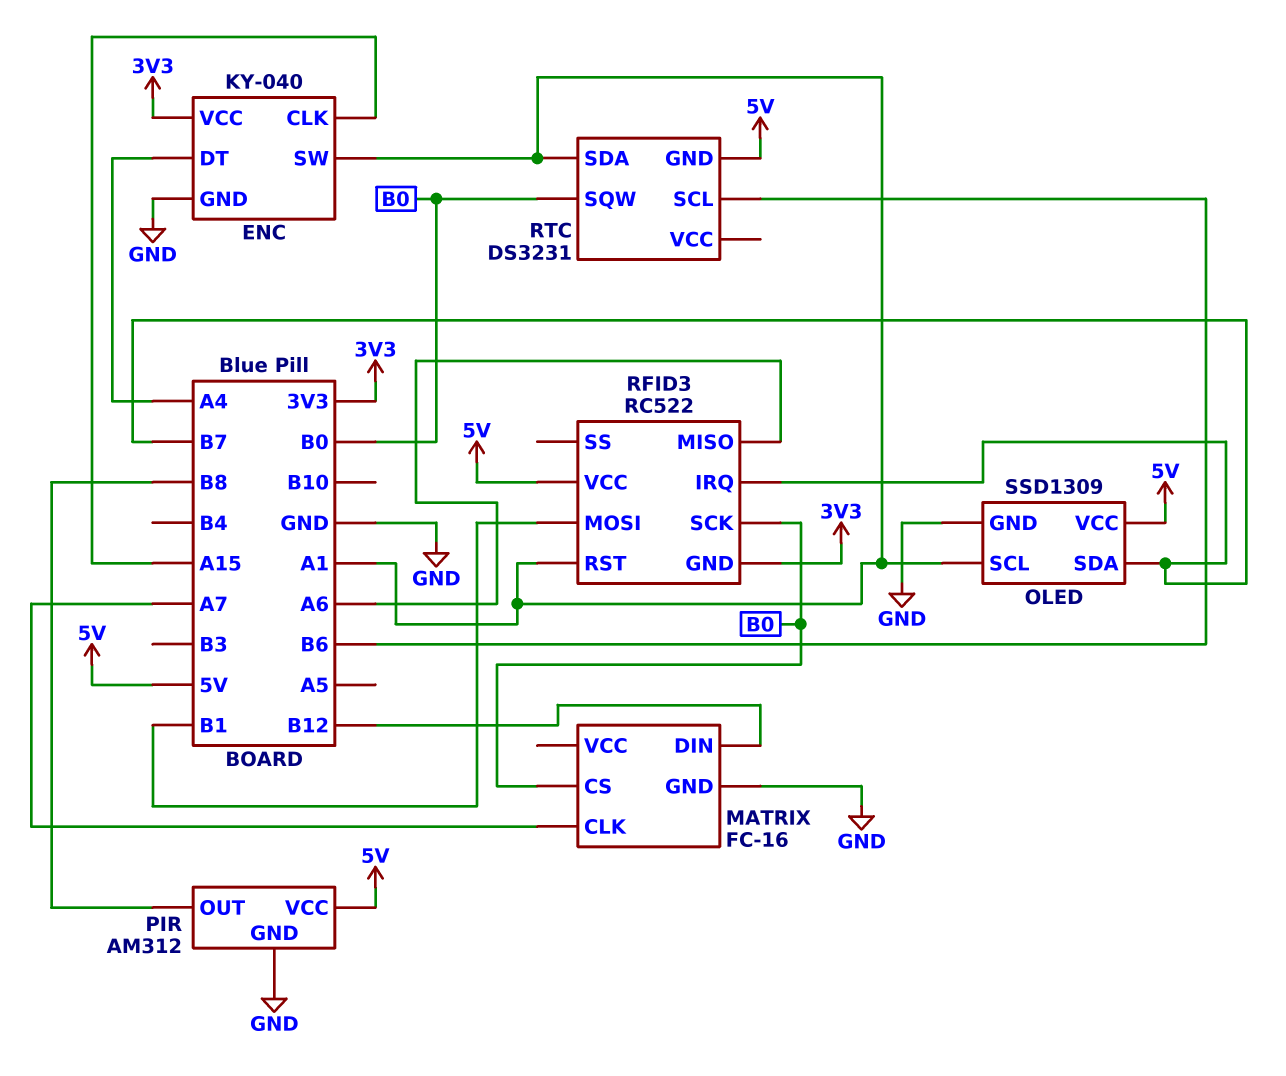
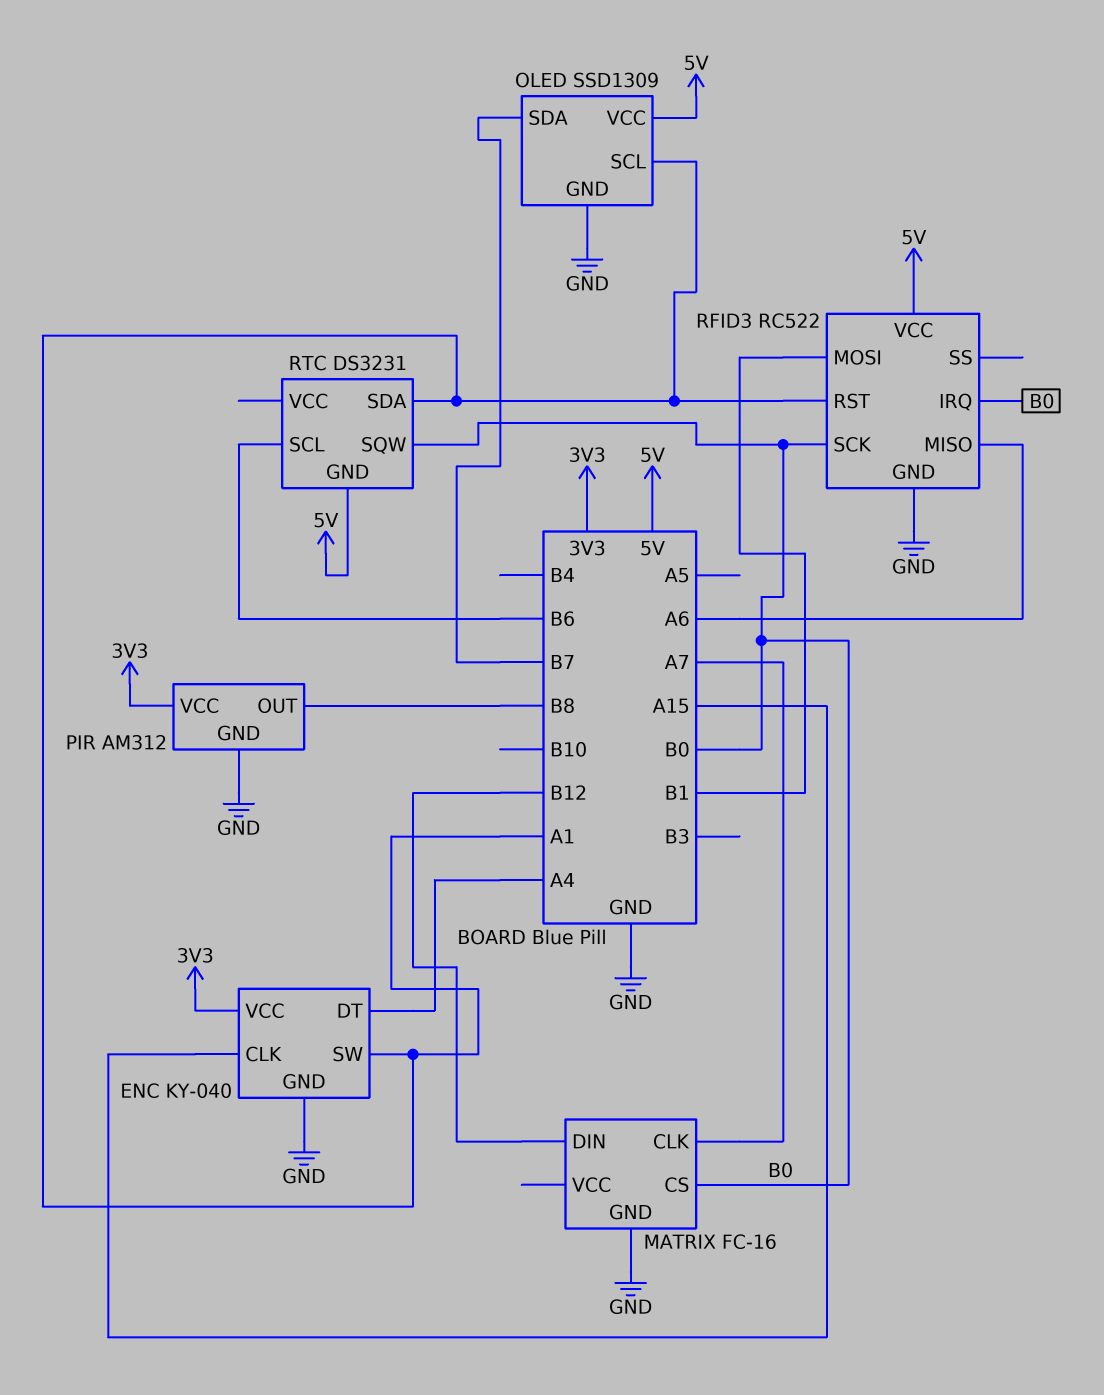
PIR pin VCC: 5V -> 3V3
RFID3 pin GND: 3V3 -> GND
RFID3 pin IRQ: B7 -> B0

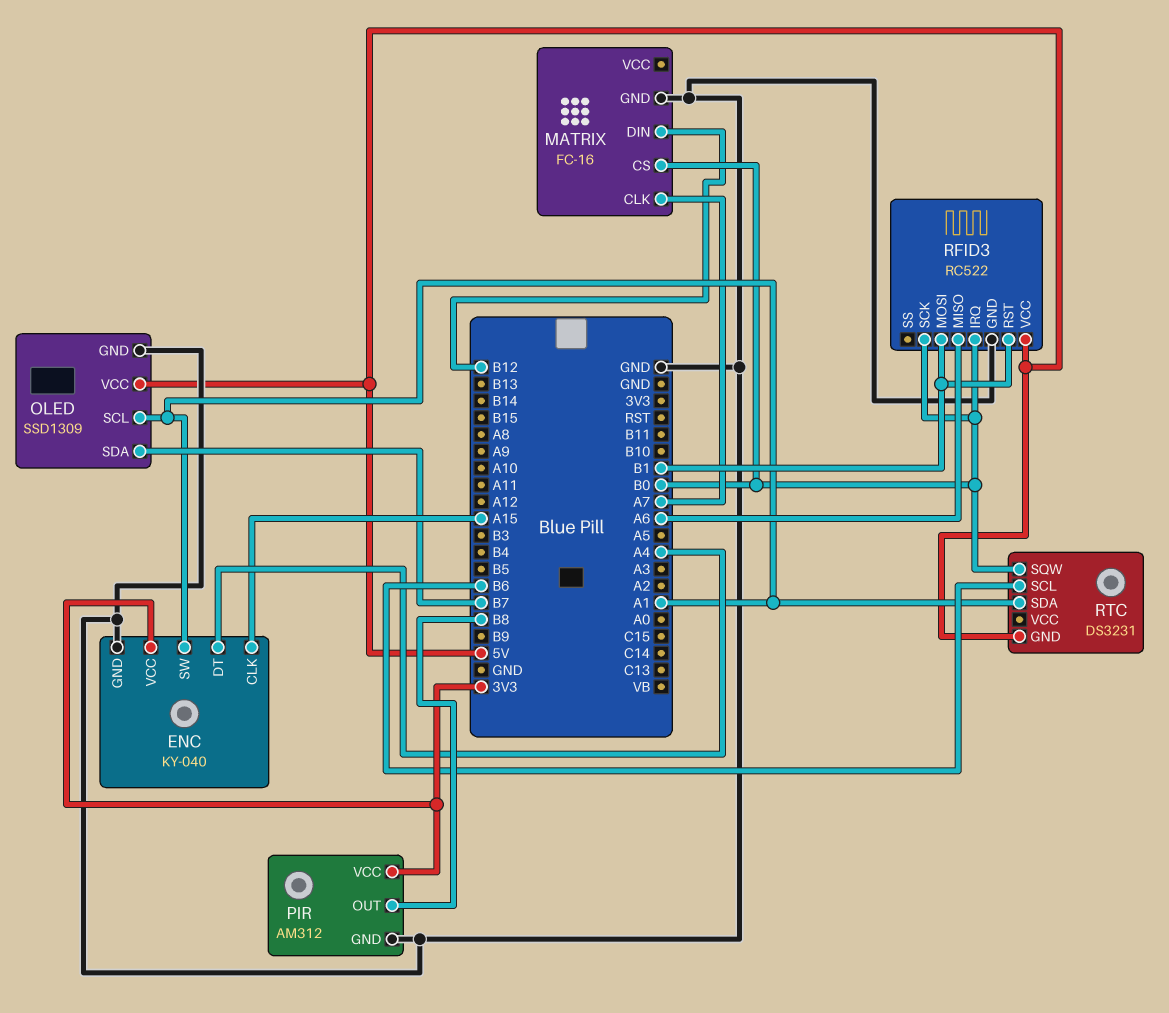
RFID3 pin RST: A1 -> B1

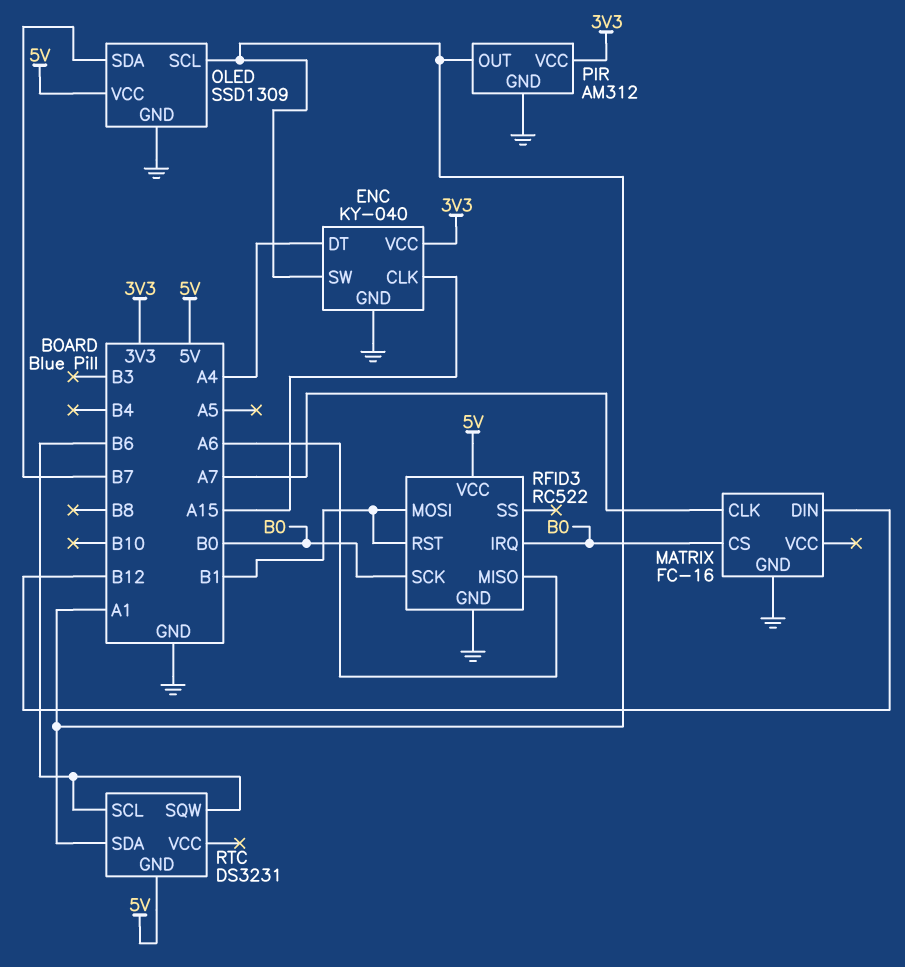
PIR pin OUT: B8 -> A1
RTC pin SQW: B0 -> B6

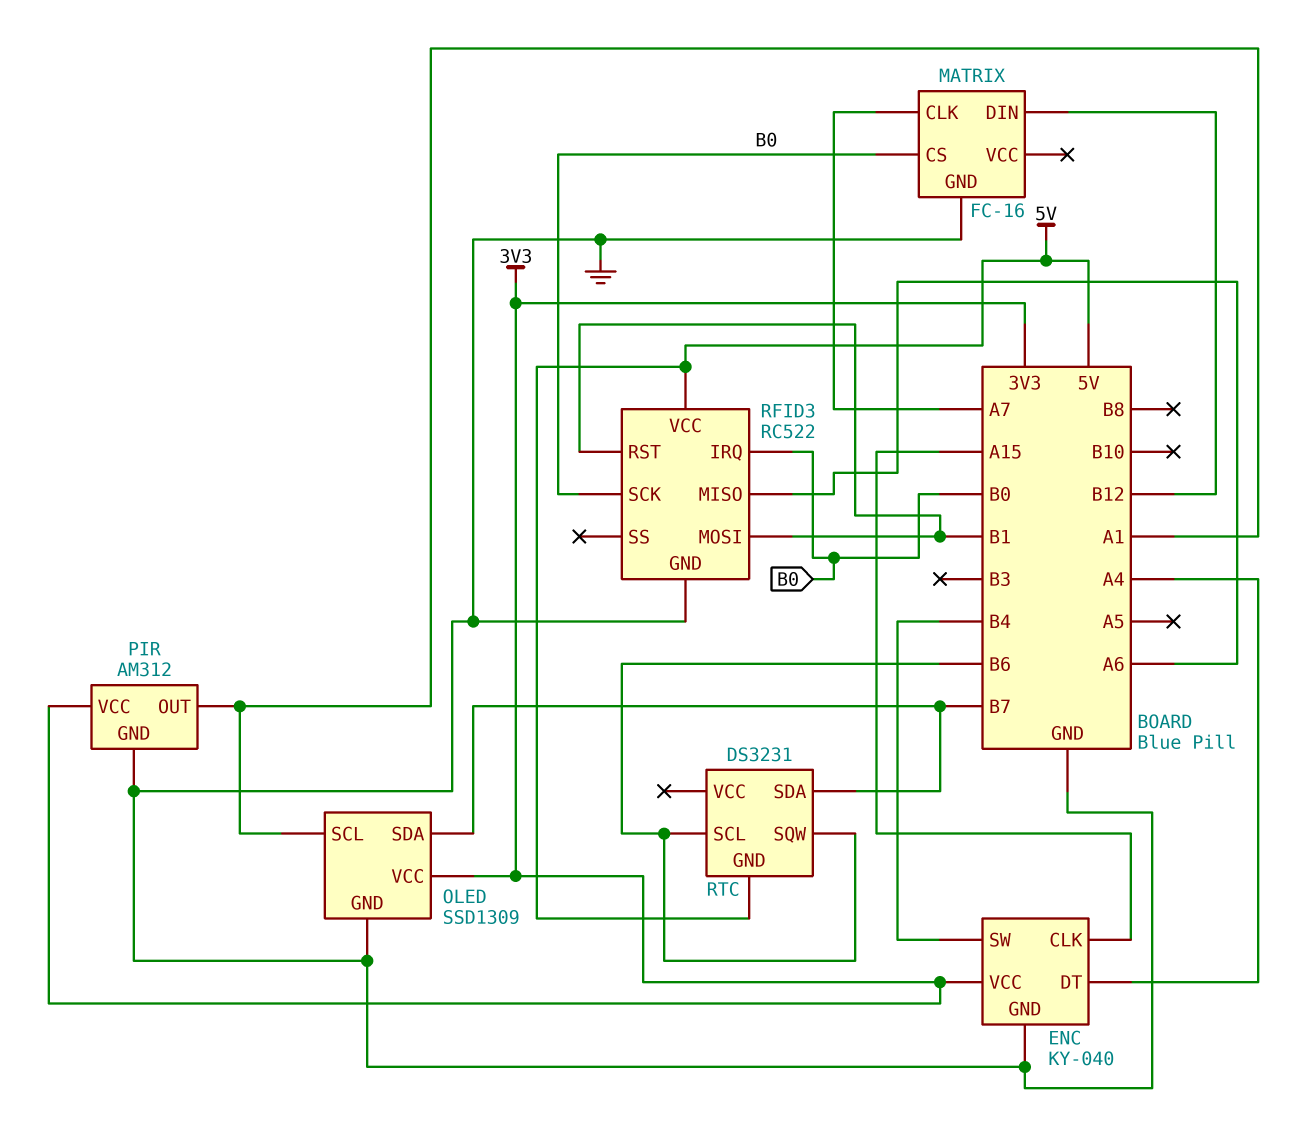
ENC pin SW: A1 -> B4
OLED pin VCC: 5V -> 3V3
RTC pin SDA: A1 -> B7

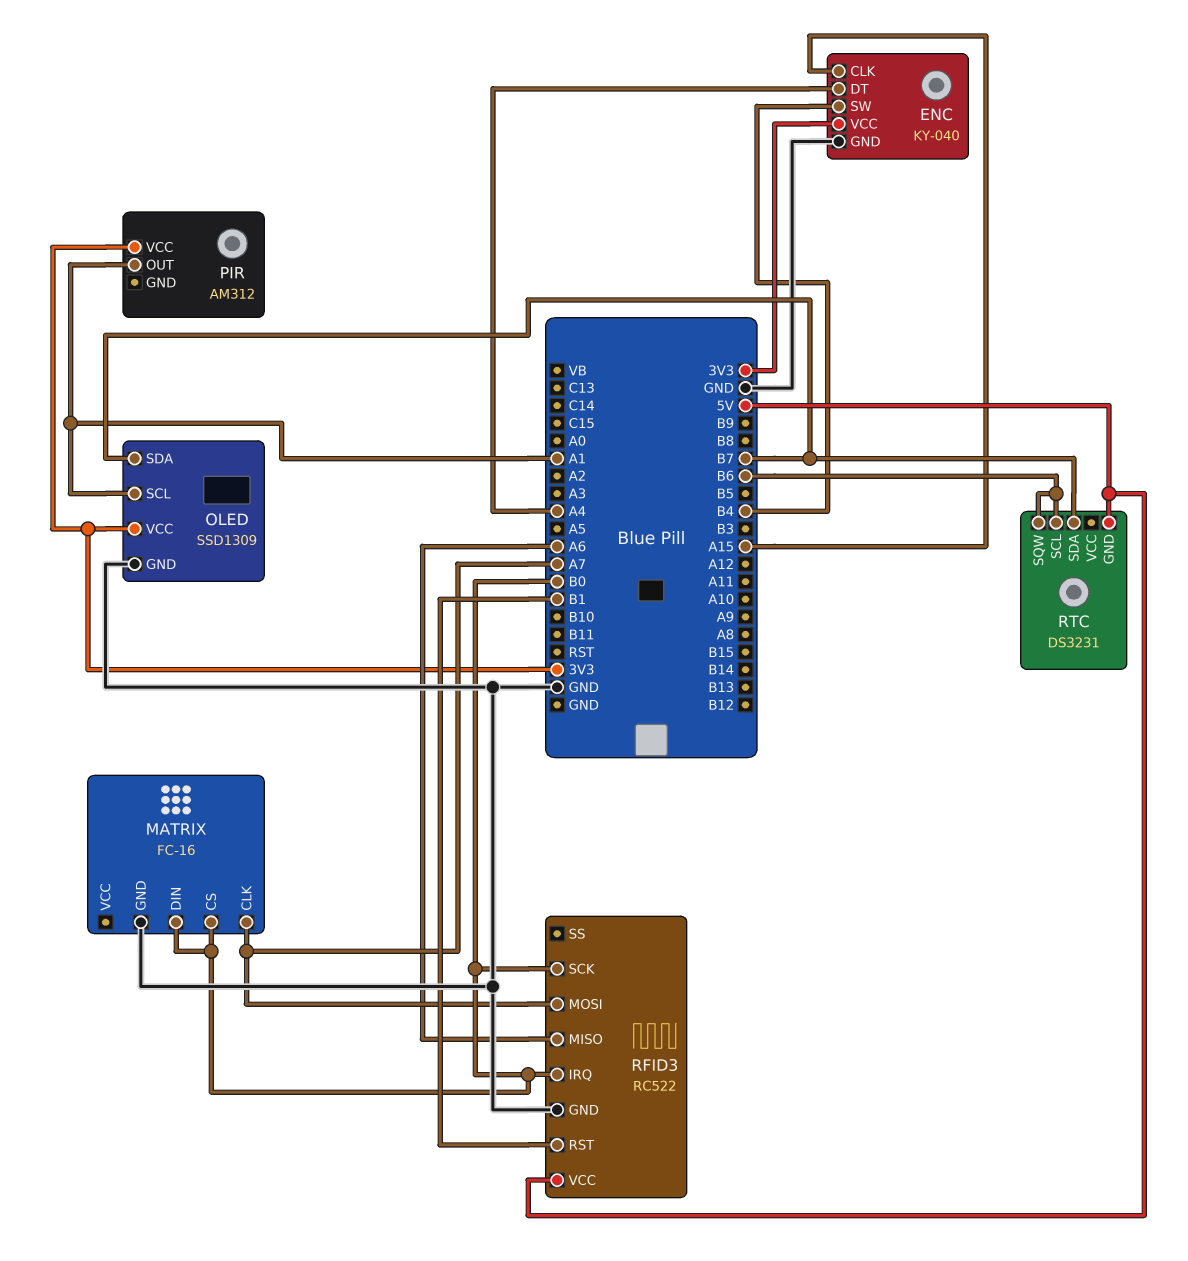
MATRIX pin DIN: B12 -> B0
PIR pin GND: GND -> none
RFID3 pin MOSI: B1 -> A7

